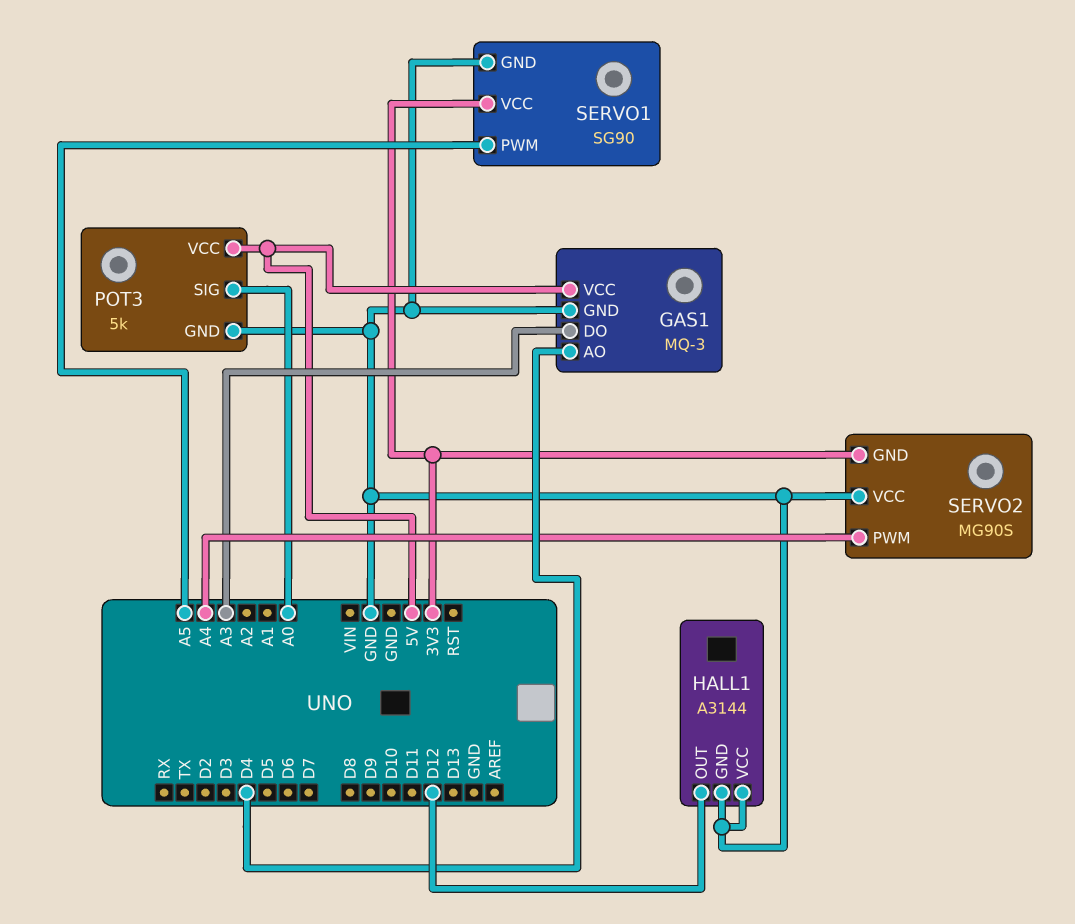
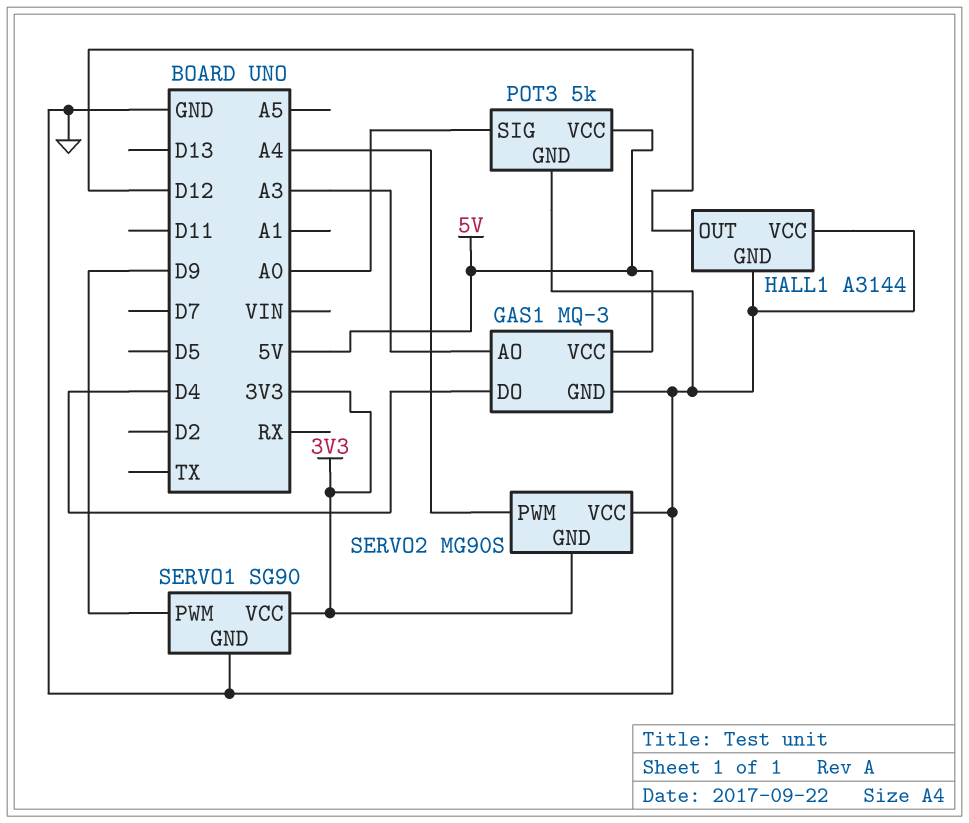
GAS1 pin AO: D4 -> A3
GAS1 pin DO: A3 -> D4
SERVO1 pin PWM: A5 -> D9

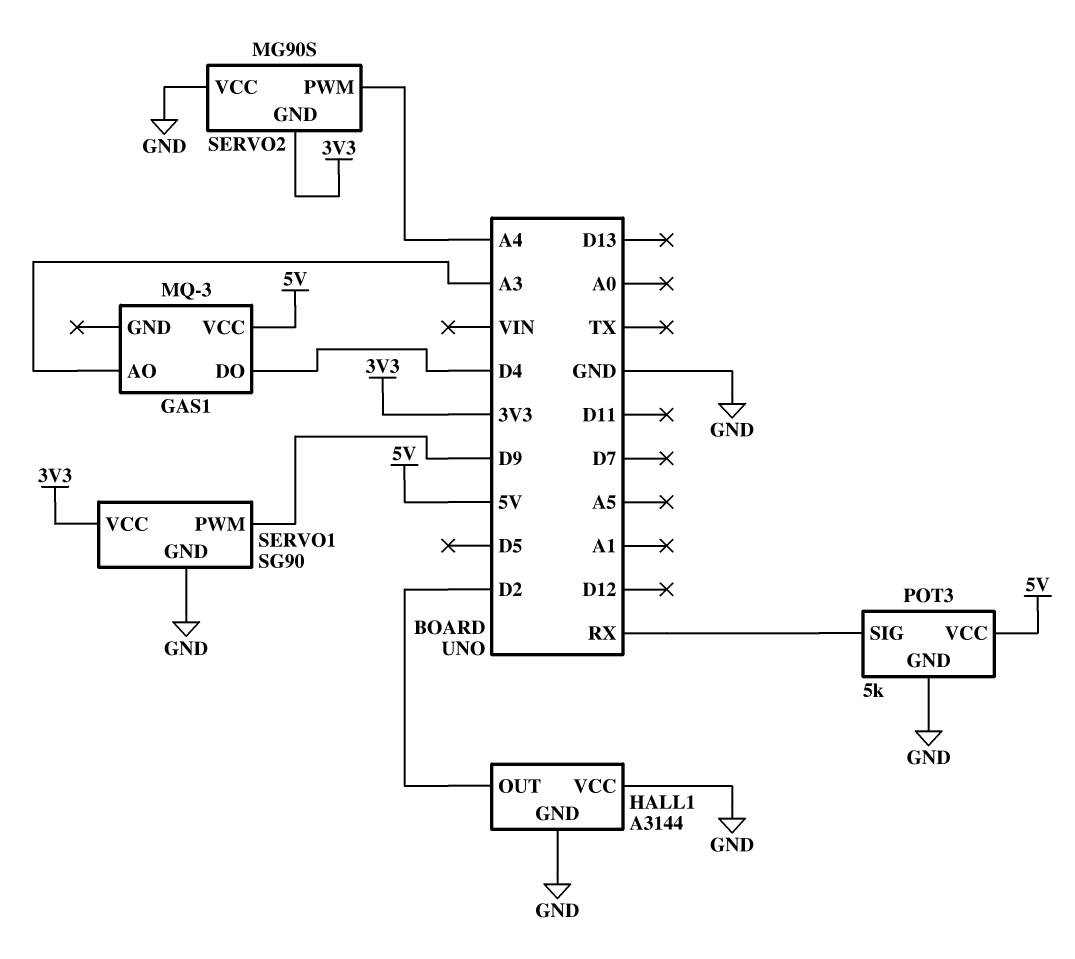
GAS1 pin GND: GND -> none
HALL1 pin OUT: D12 -> D2
POT3 pin SIG: A0 -> RX

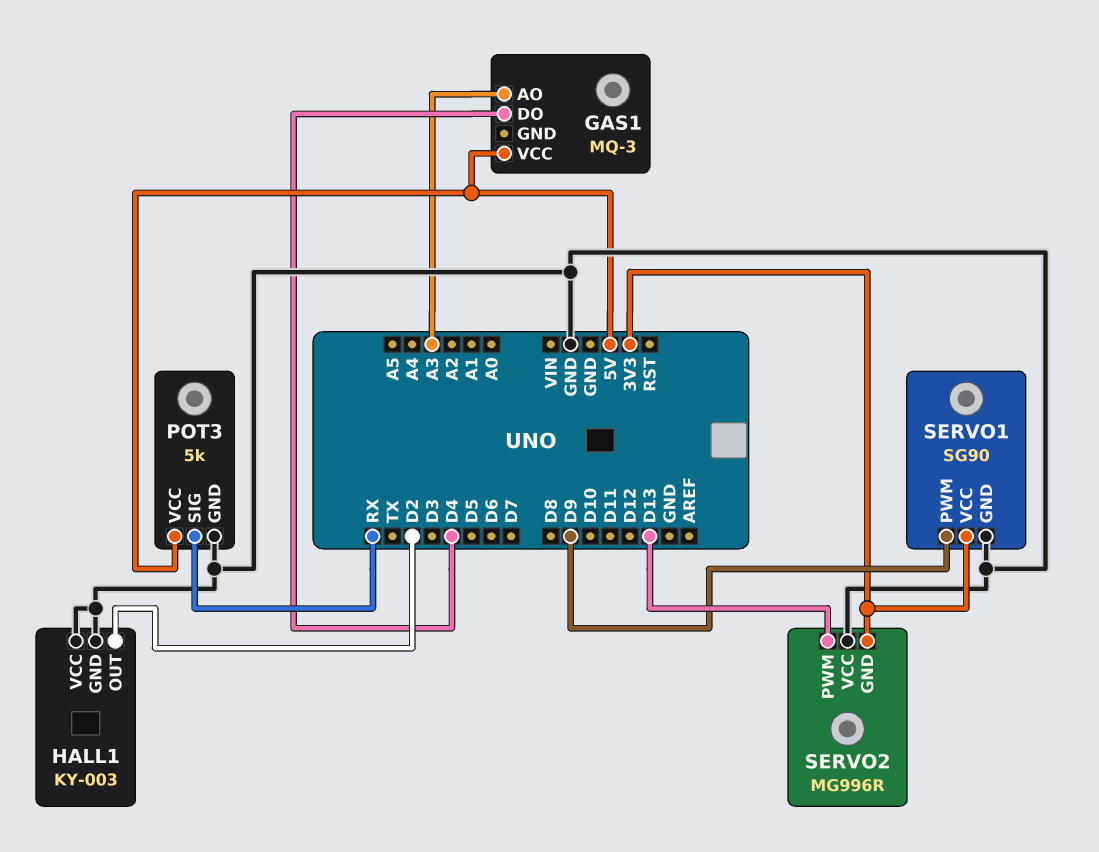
HALL1: A3144 -> KY-003
SERVO2: MG90S -> MG996R
SERVO2 pin PWM: A4 -> D13

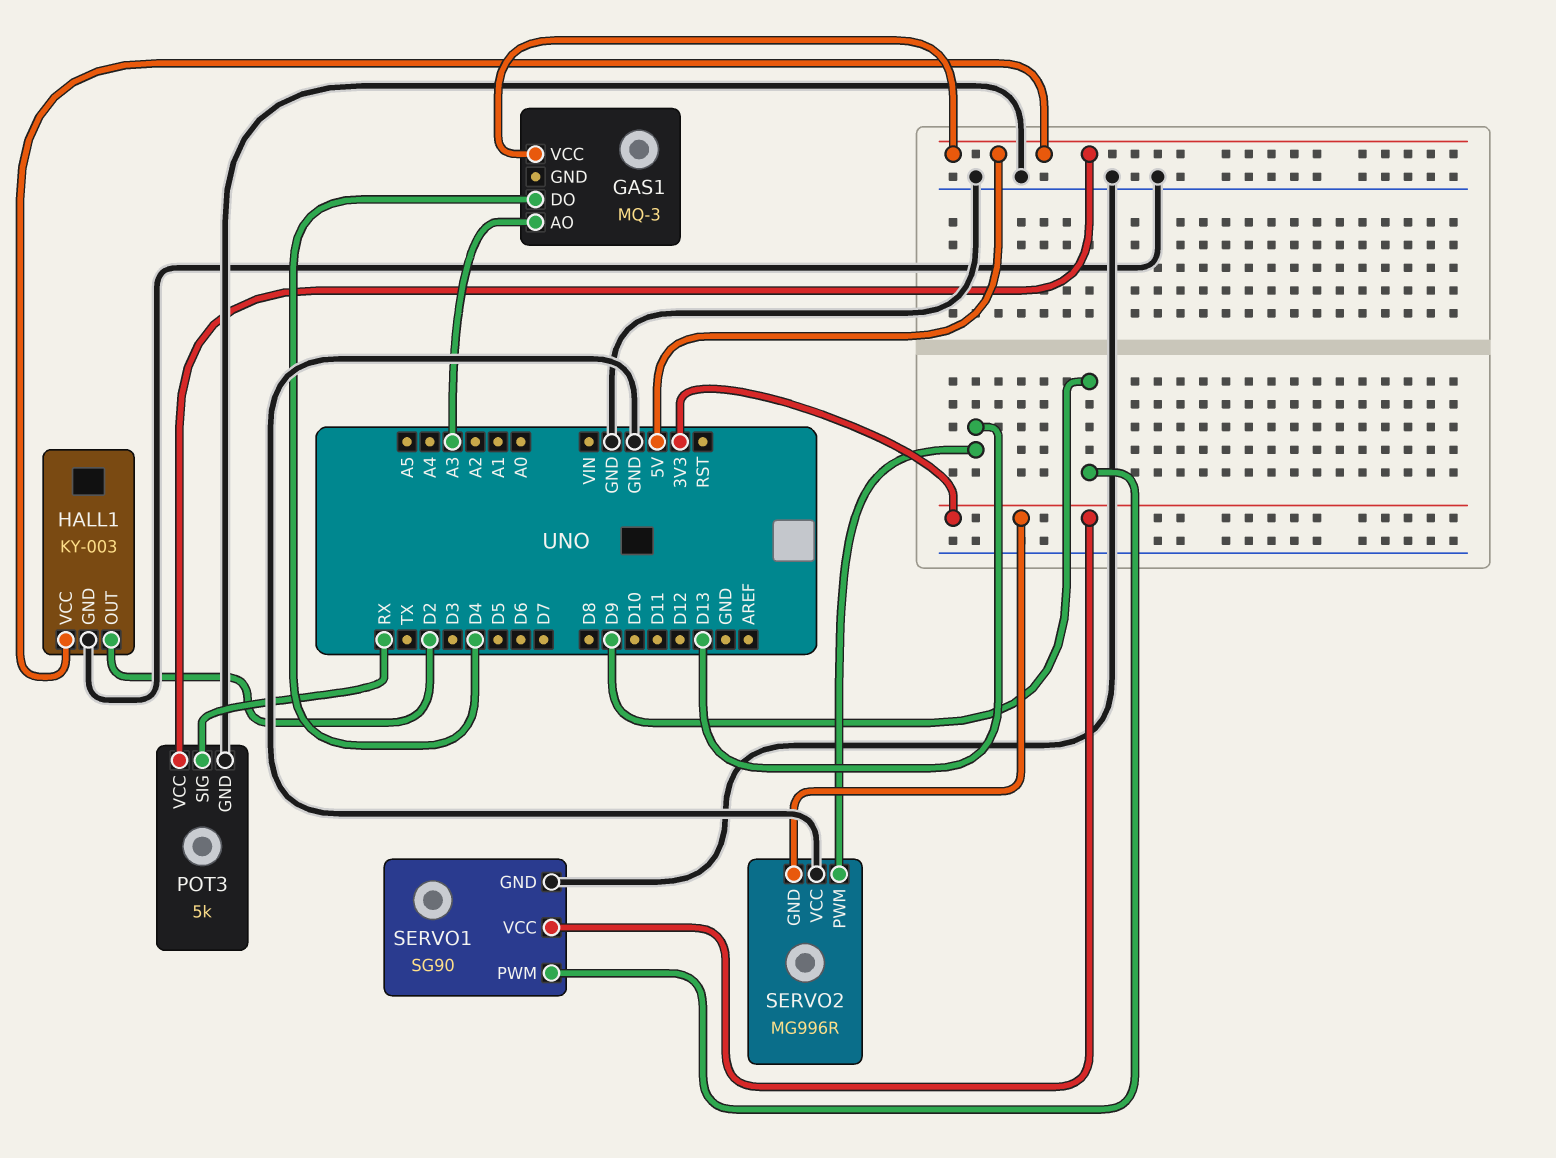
HALL1 pin VCC: GND -> 5V

